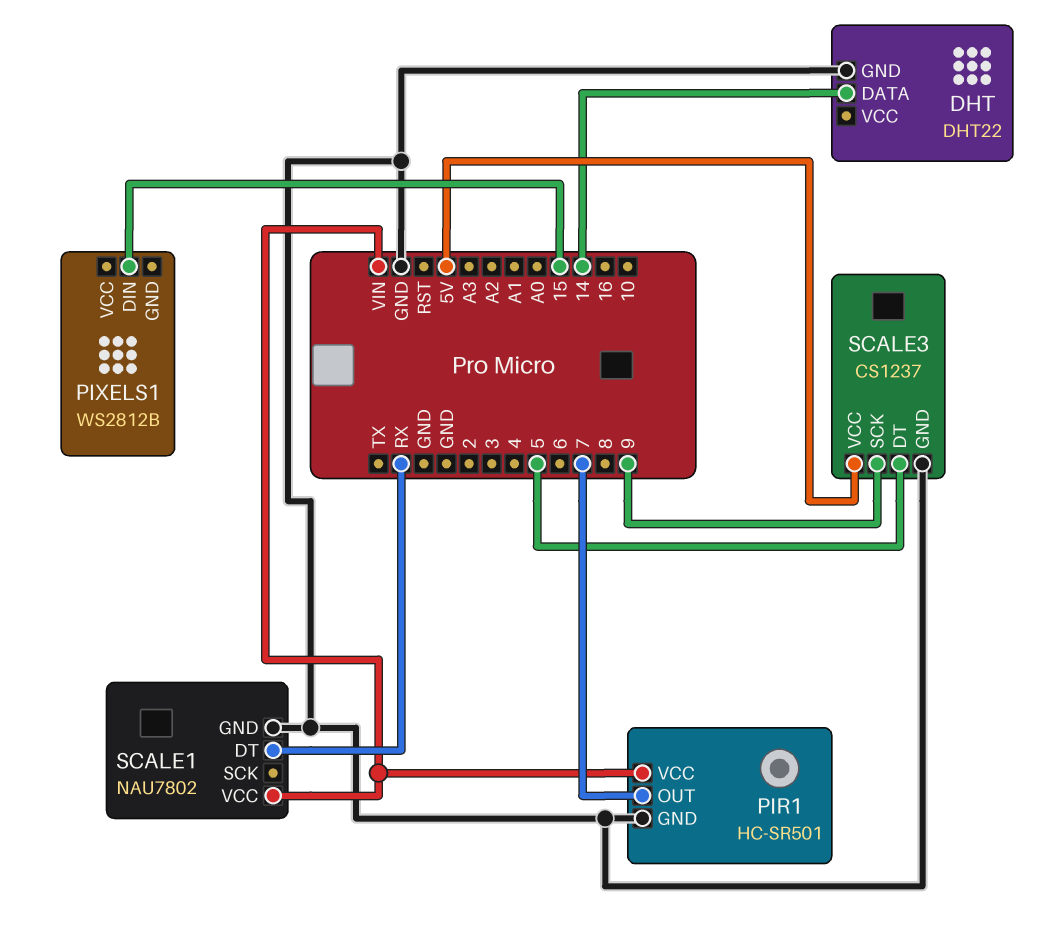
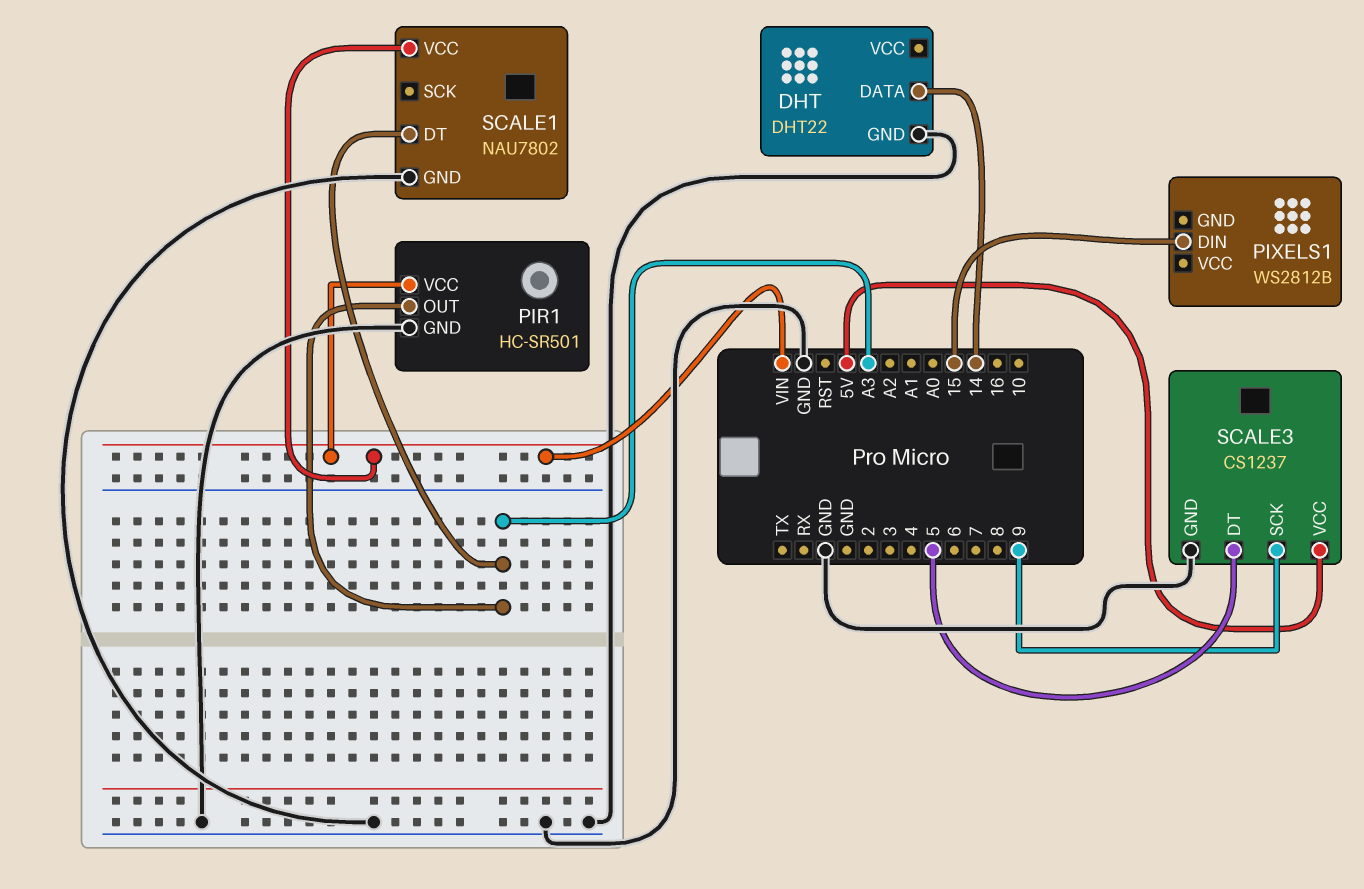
PIR1 pin OUT: 7 -> A3
SCALE1 pin DT: RX -> A3

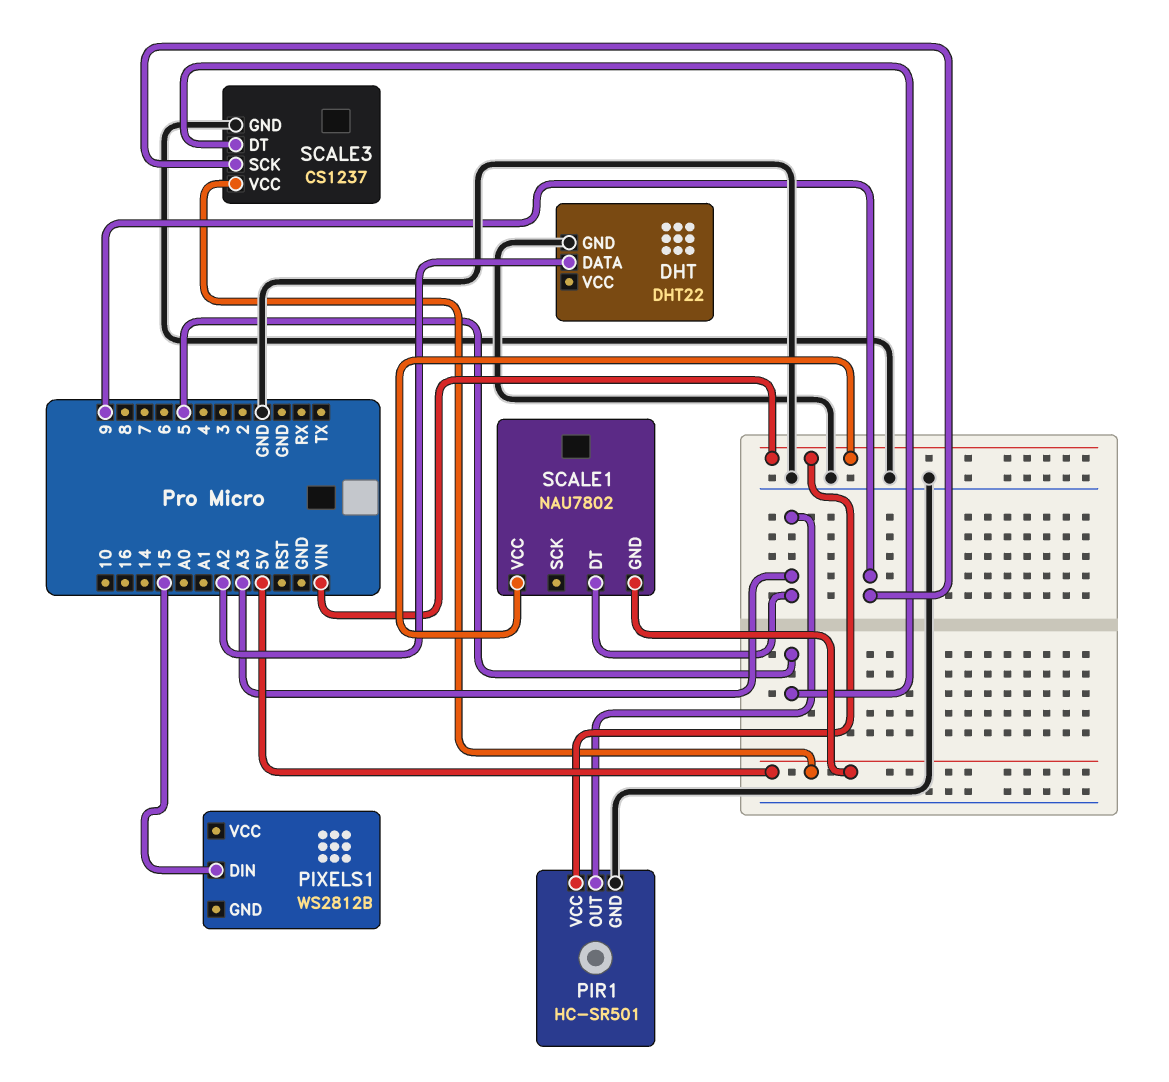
DHT pin DATA: 14 -> A2
SCALE1 pin GND: GND -> 5V

